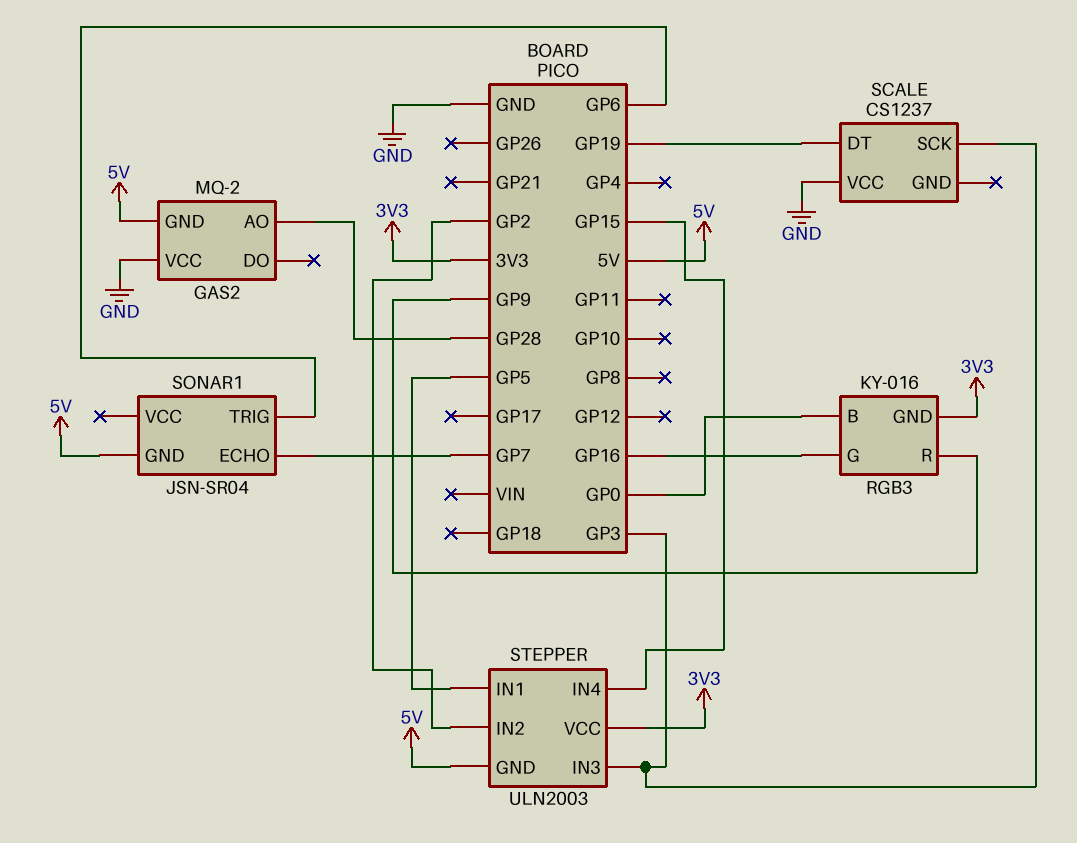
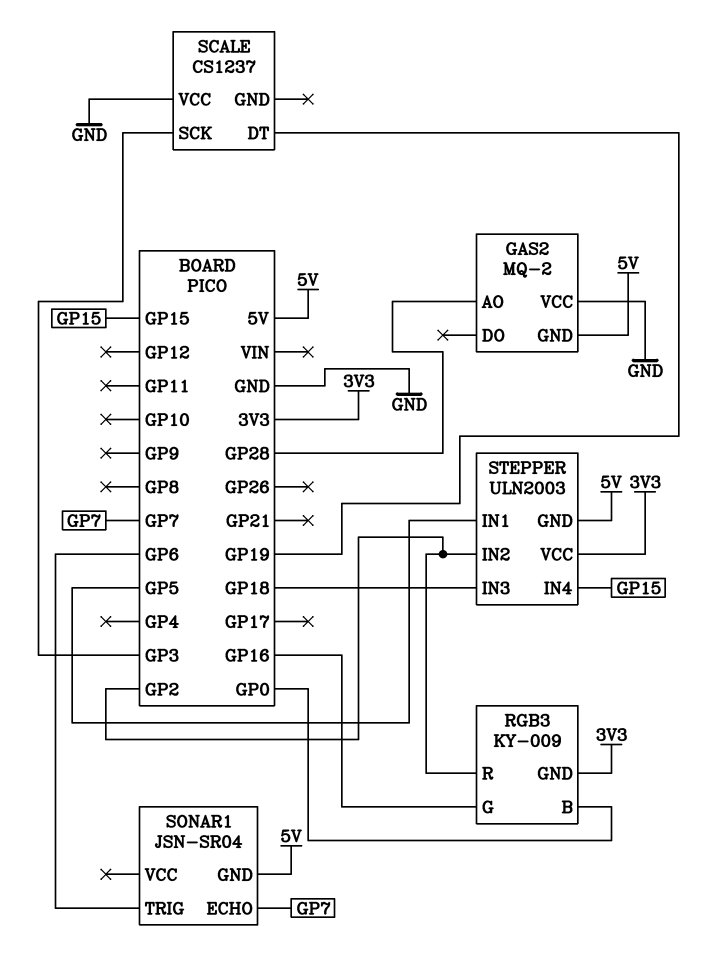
RGB3: KY-016 -> KY-009
RGB3 pin R: GP9 -> GP2
STEPPER pin IN3: GP3 -> GP18

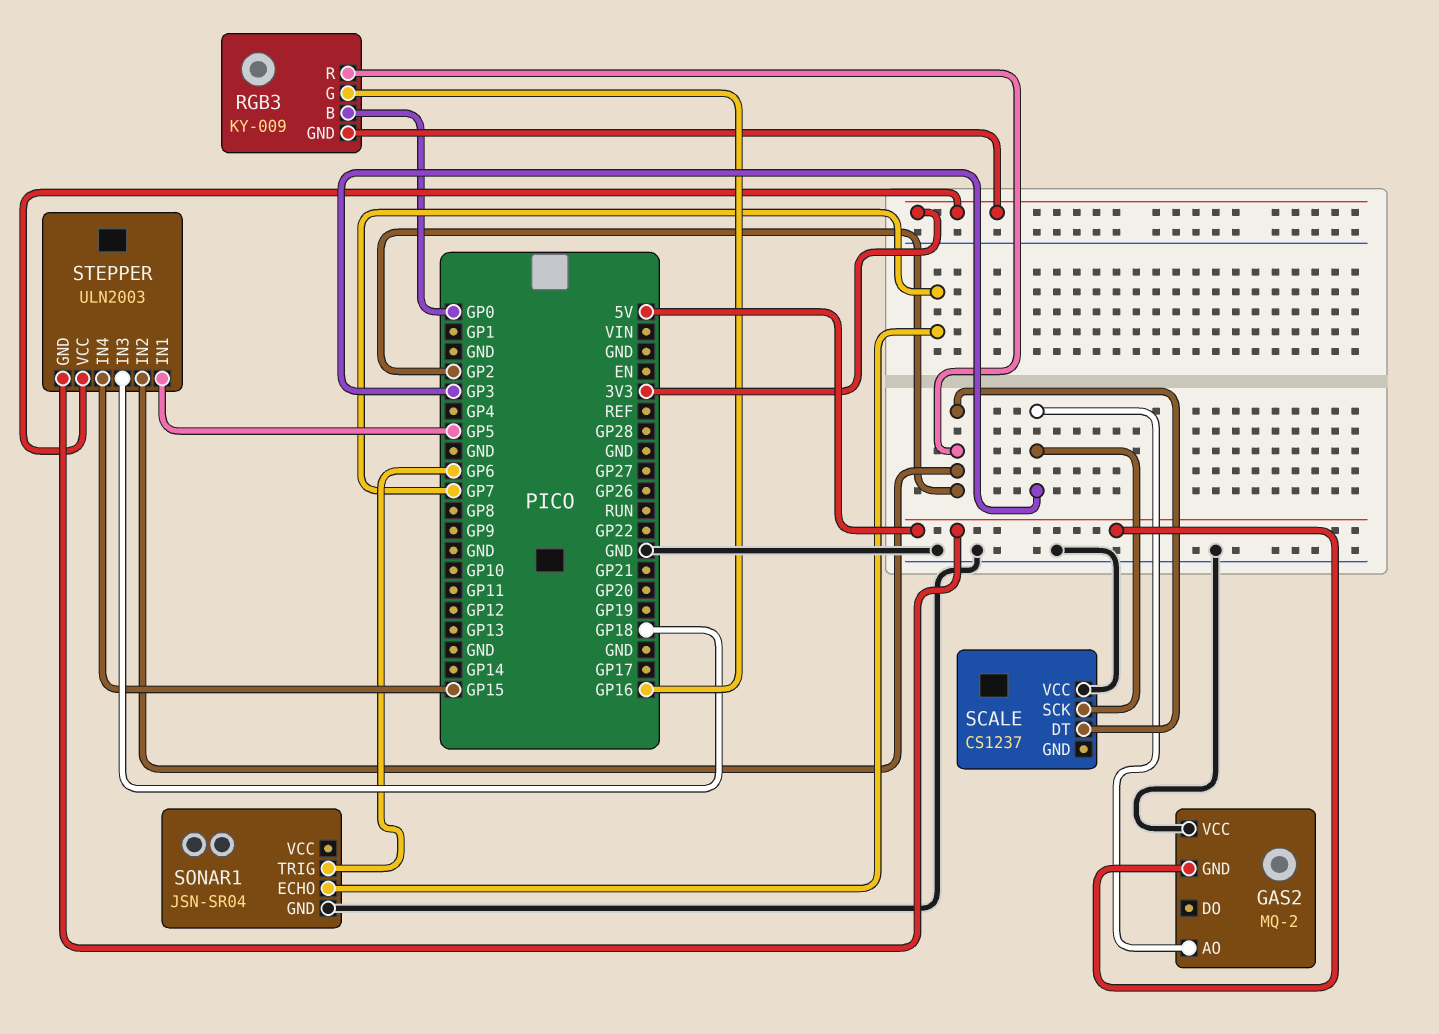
GAS2 pin AO: GP28 -> GP3
SCALE pin DT: GP19 -> GP2
SONAR1 pin GND: 5V -> GND

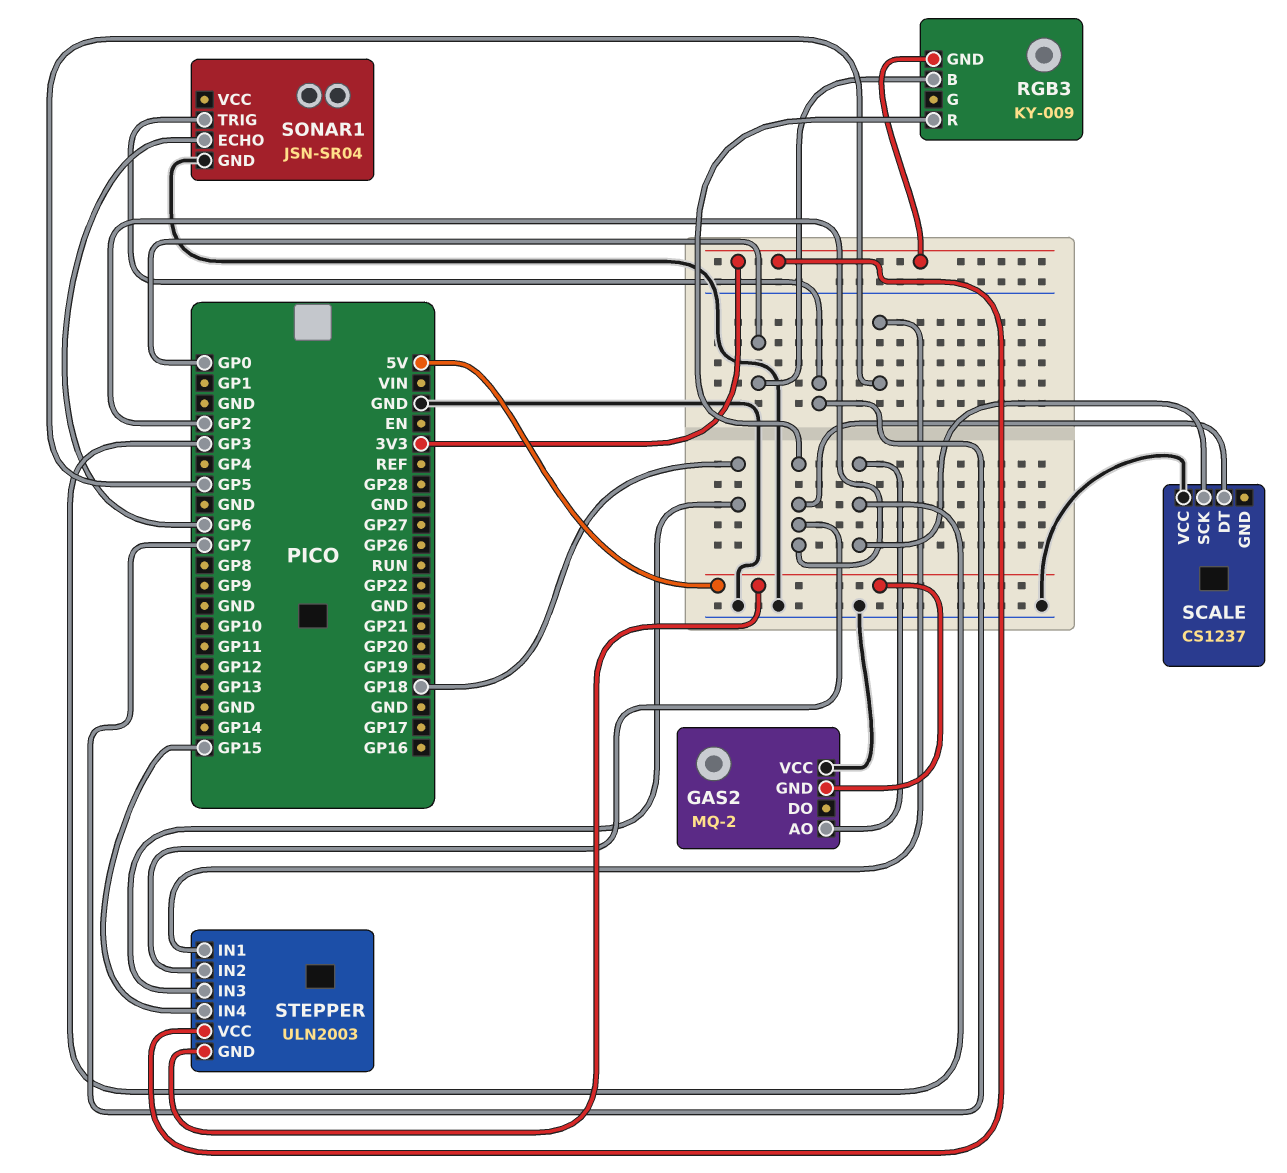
RGB3 pin G: GP16 -> none
SONAR1 pin ECHO: GP7 -> GP6
SONAR1 pin TRIG: GP6 -> GP7

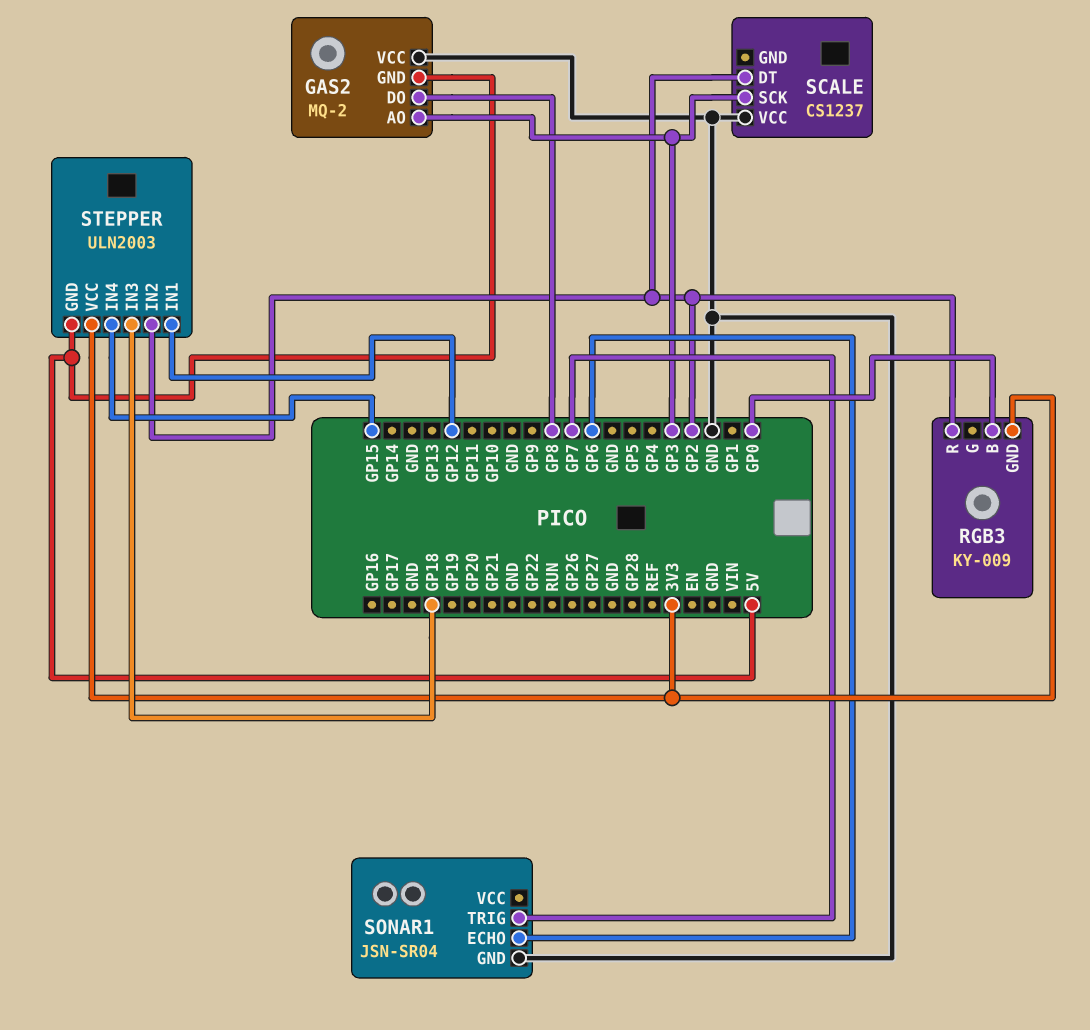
GAS2 pin DO: none -> GP8
STEPPER pin IN1: GP5 -> GP12

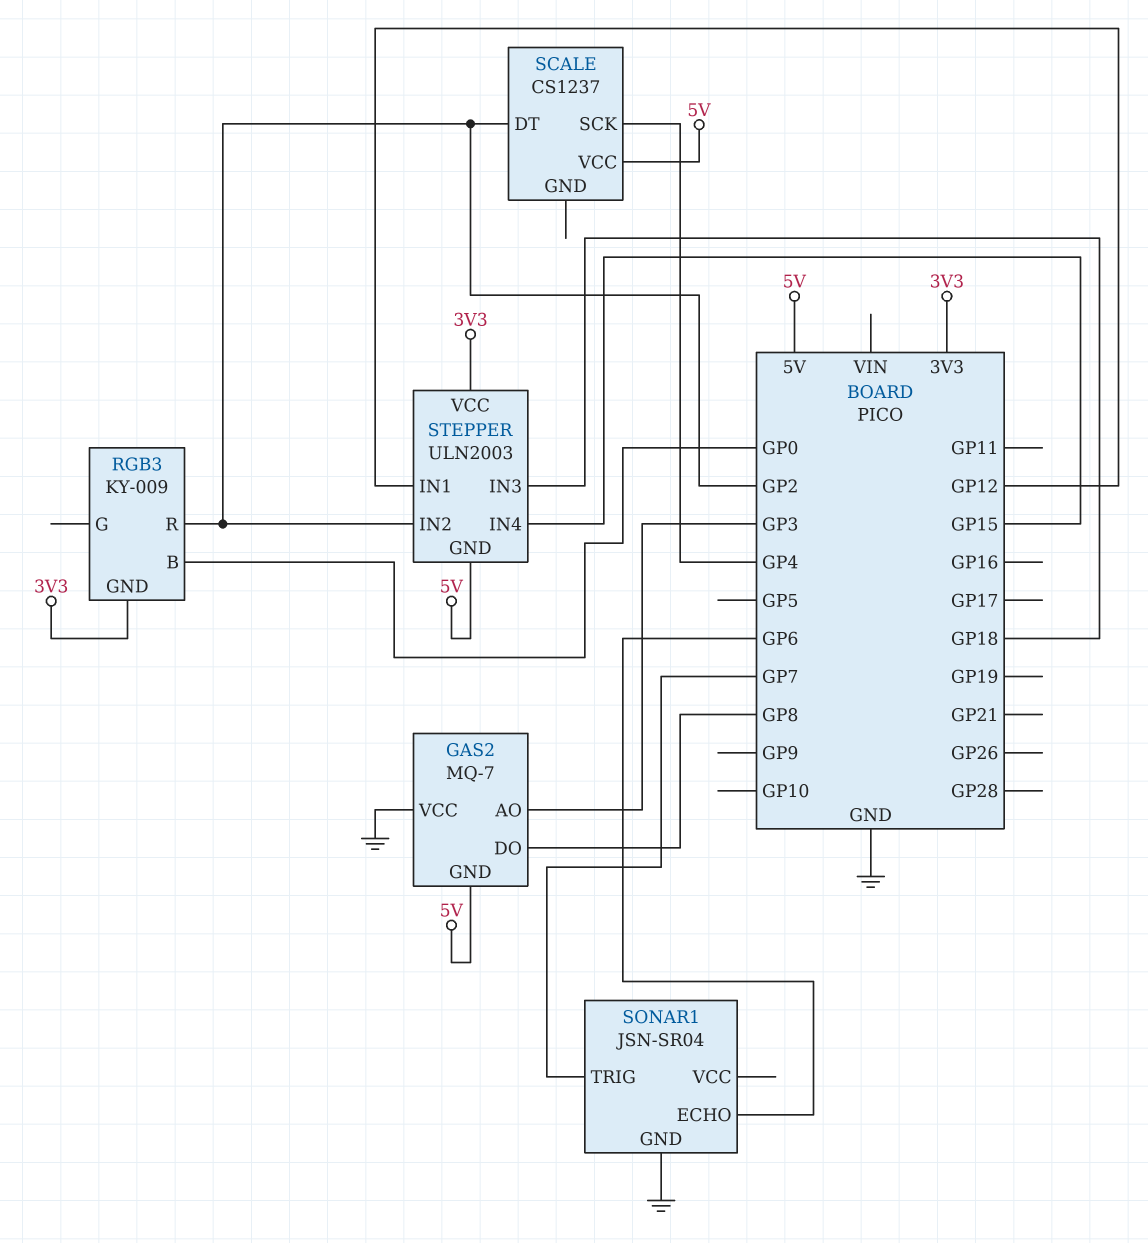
GAS2: MQ-2 -> MQ-7
SCALE pin SCK: GP3 -> GP4
SCALE pin VCC: GND -> 5V

